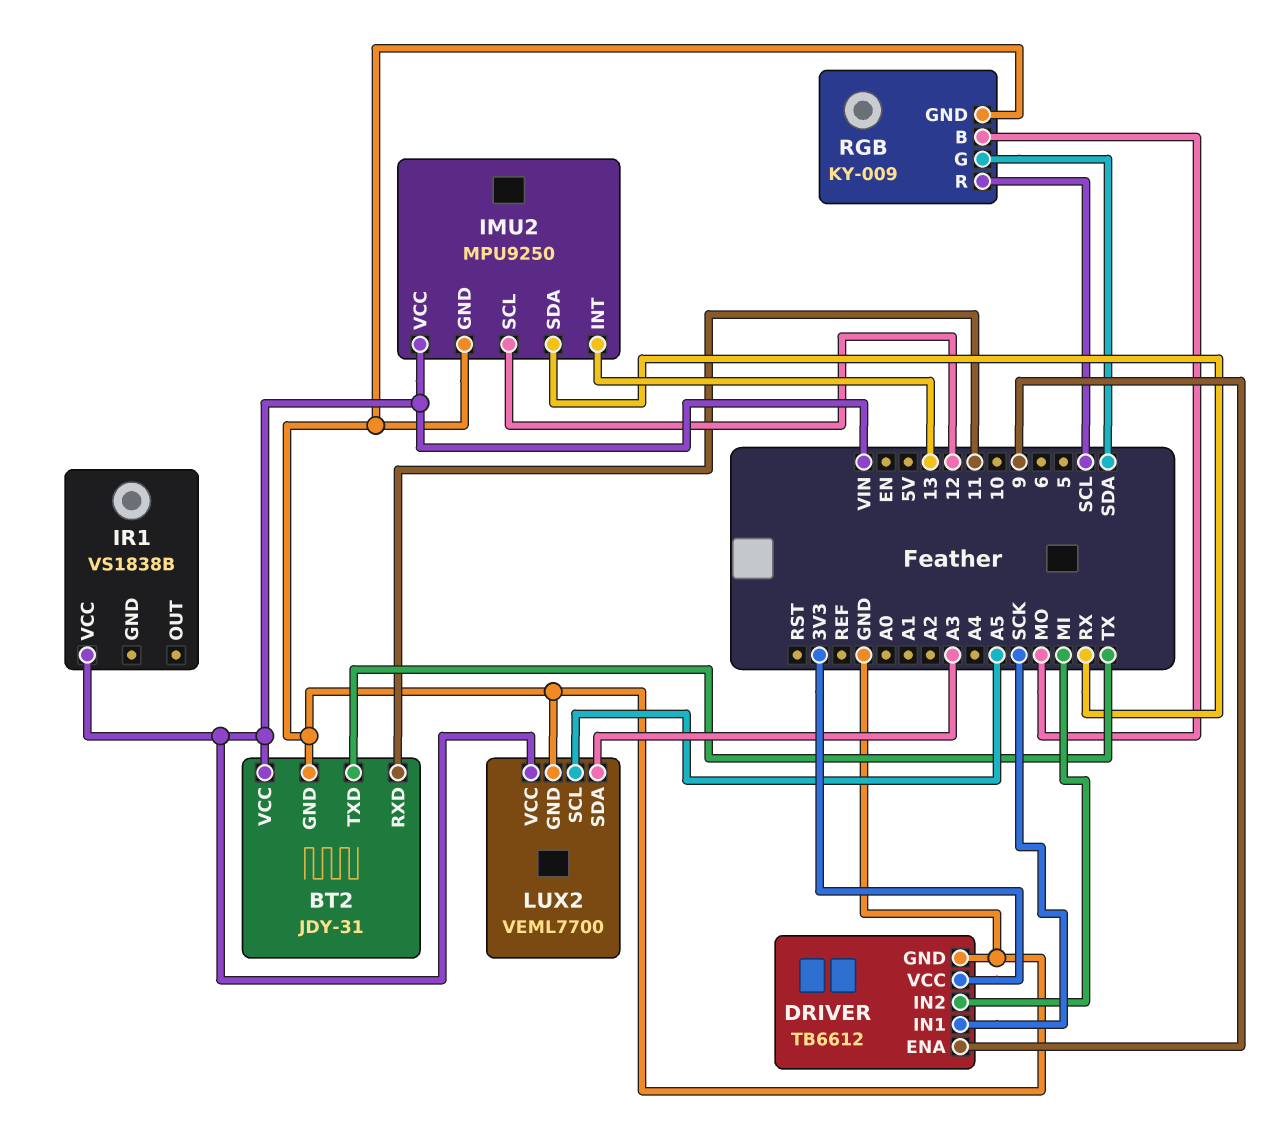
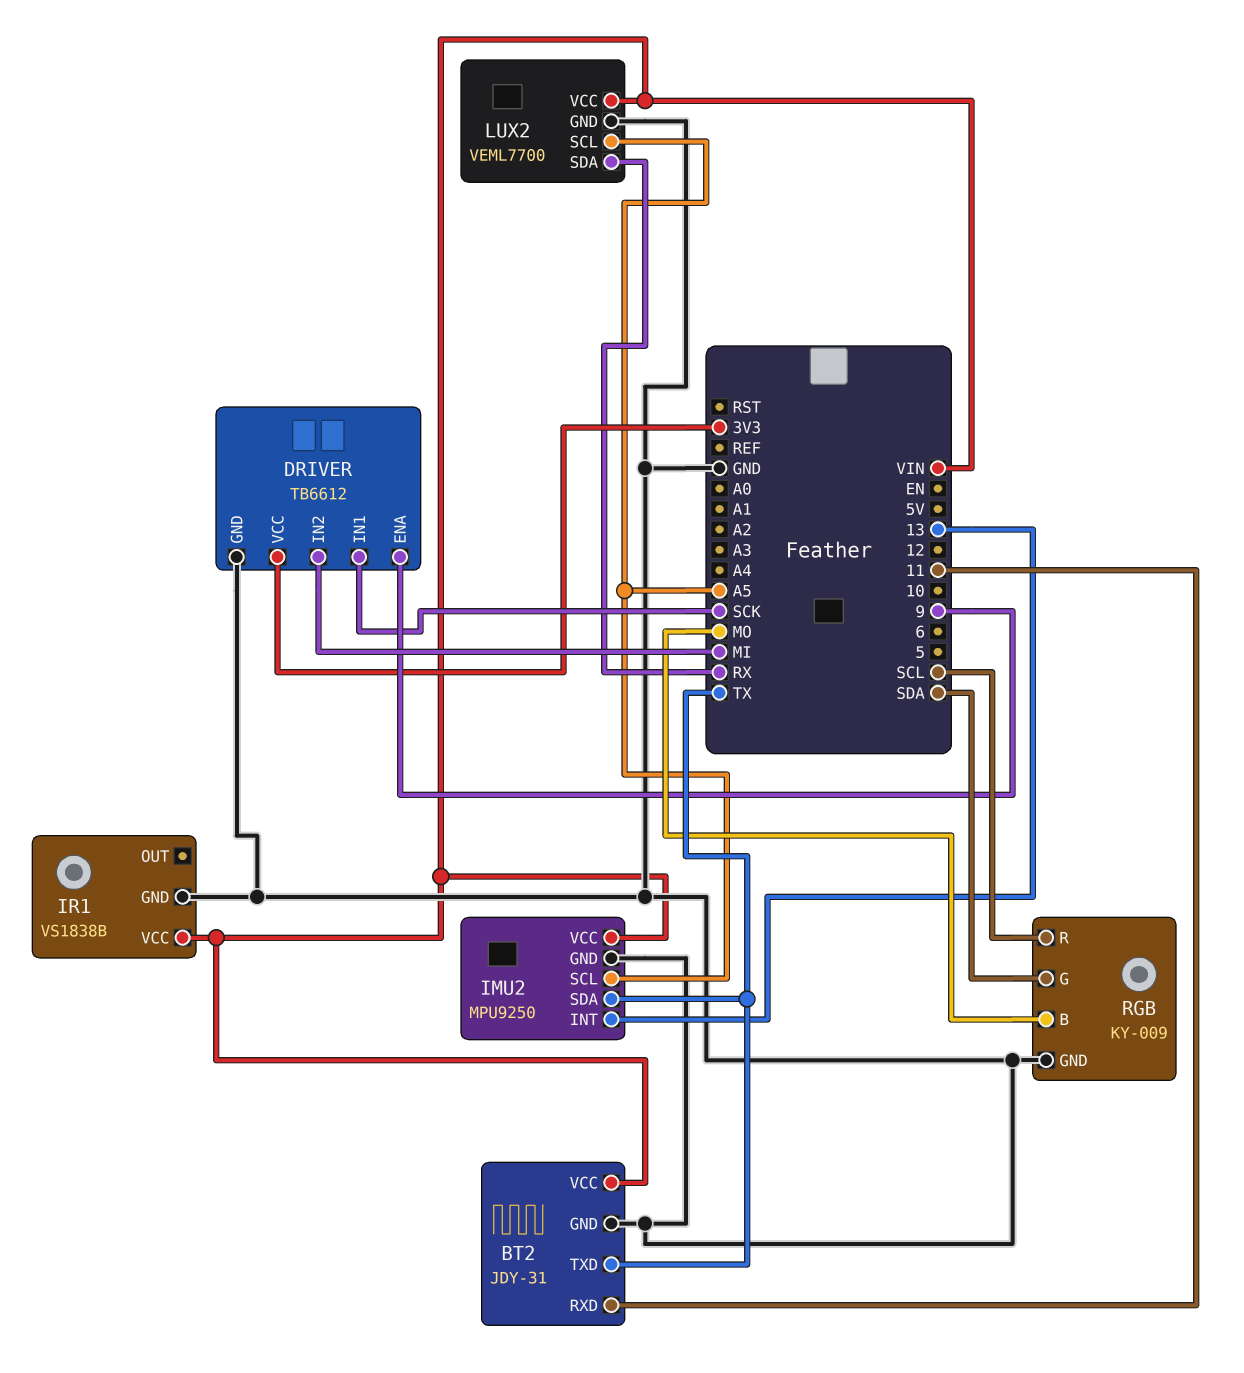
IMU2 pin SCL: 12 -> A5
IMU2 pin SDA: RX -> TX
IR1 pin GND: none -> GND
LUX2 pin SDA: A3 -> RX

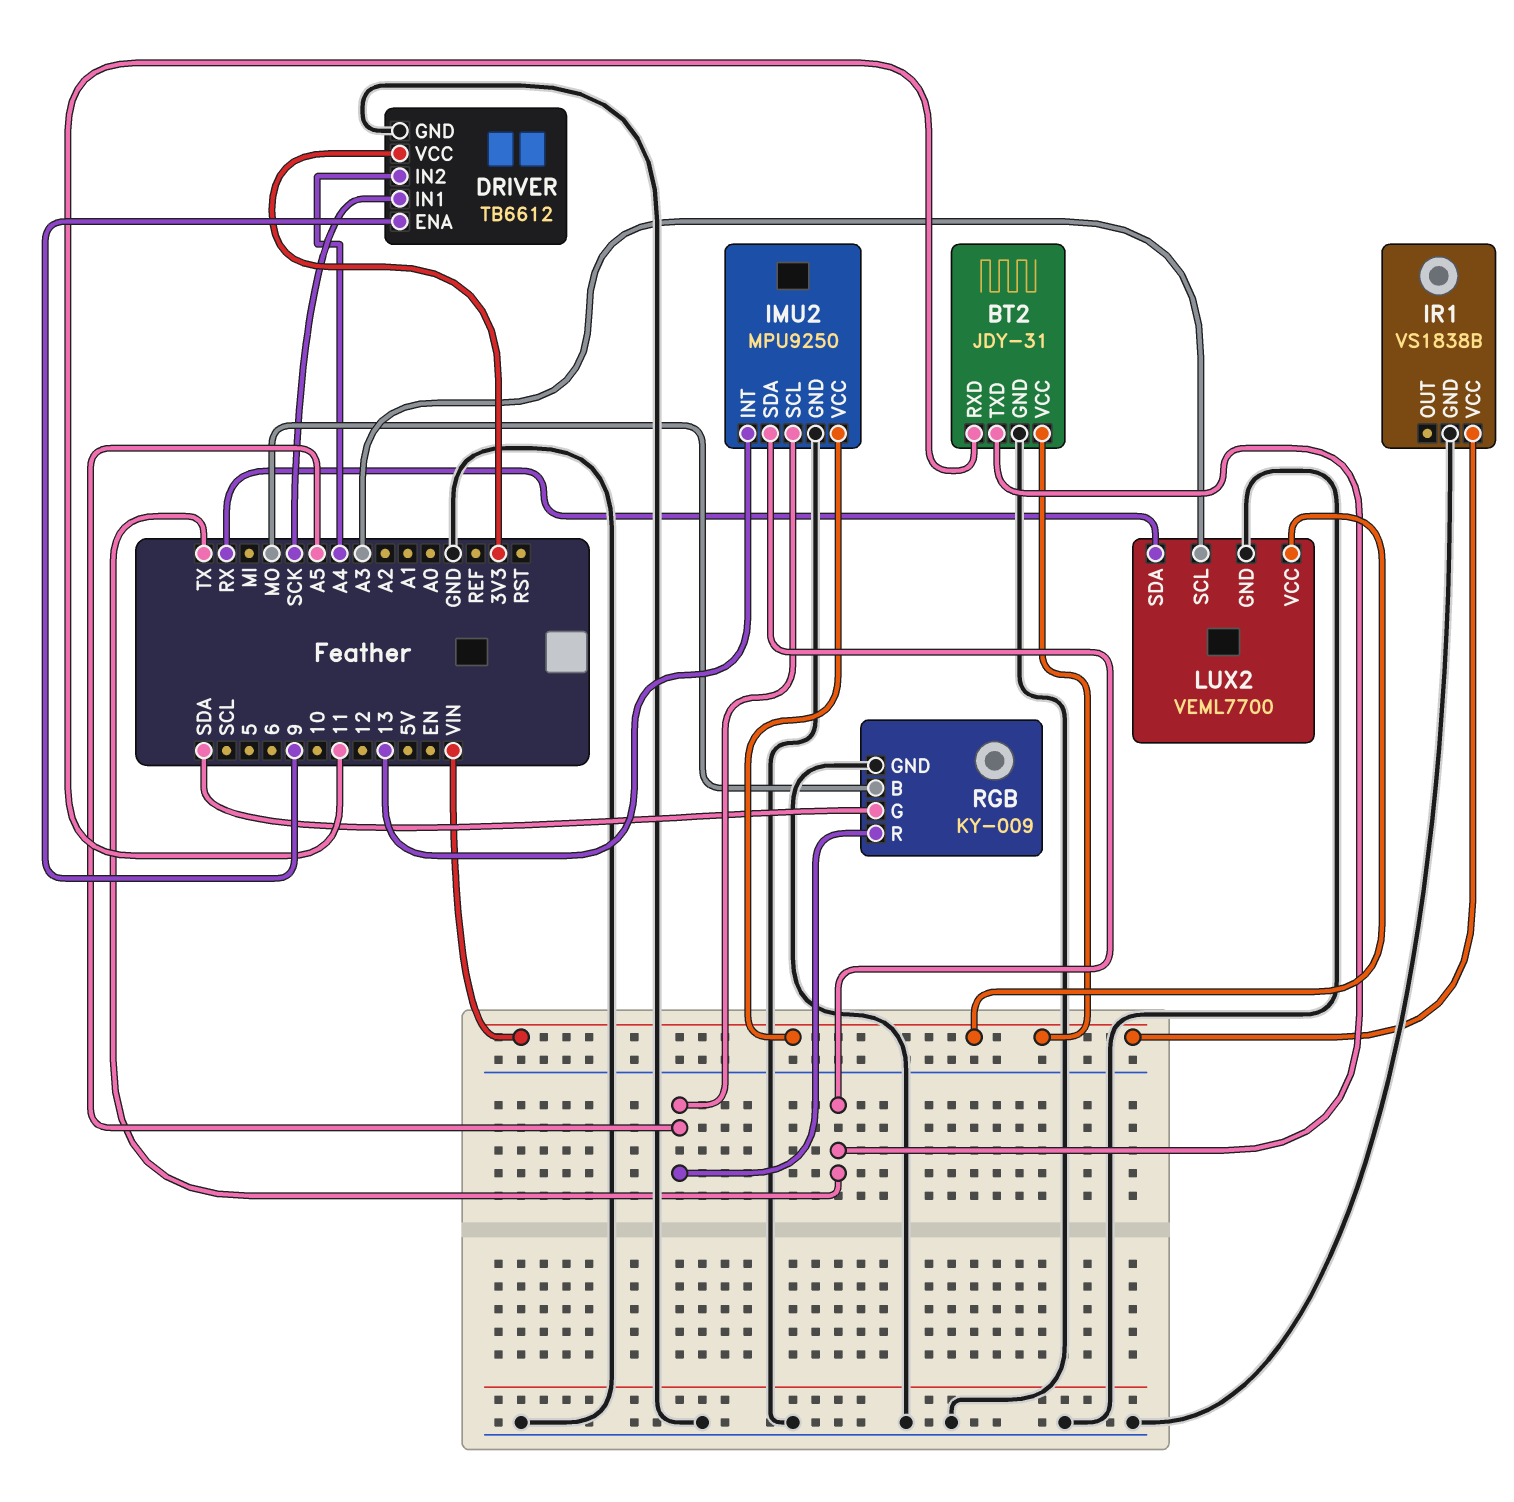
DRIVER pin IN2: MI -> A4
LUX2 pin SCL: A5 -> A3
RGB pin R: SCL -> A5

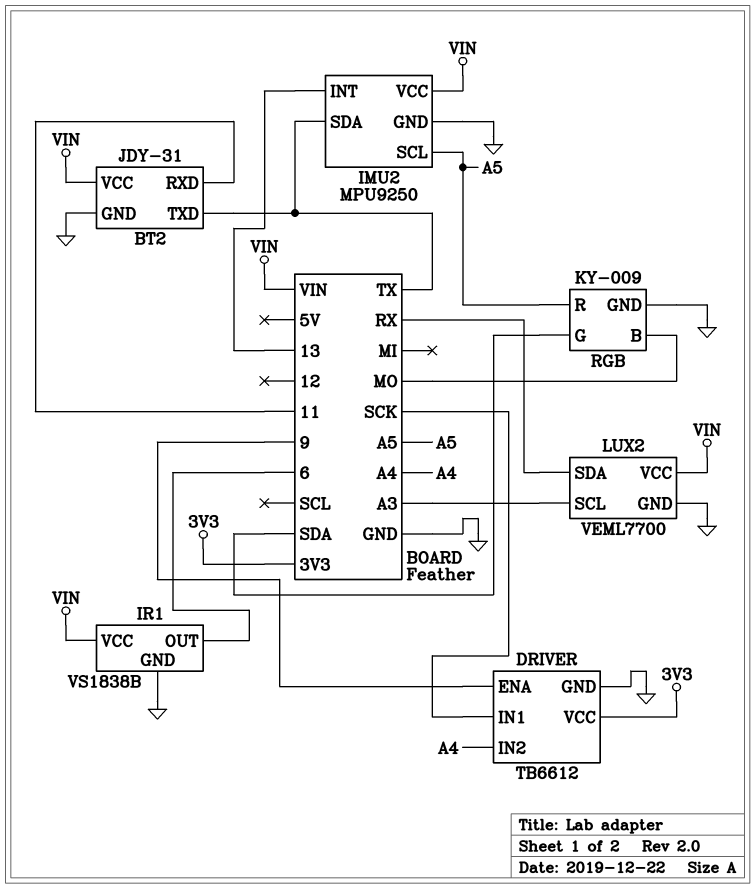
IR1 pin OUT: none -> 6

